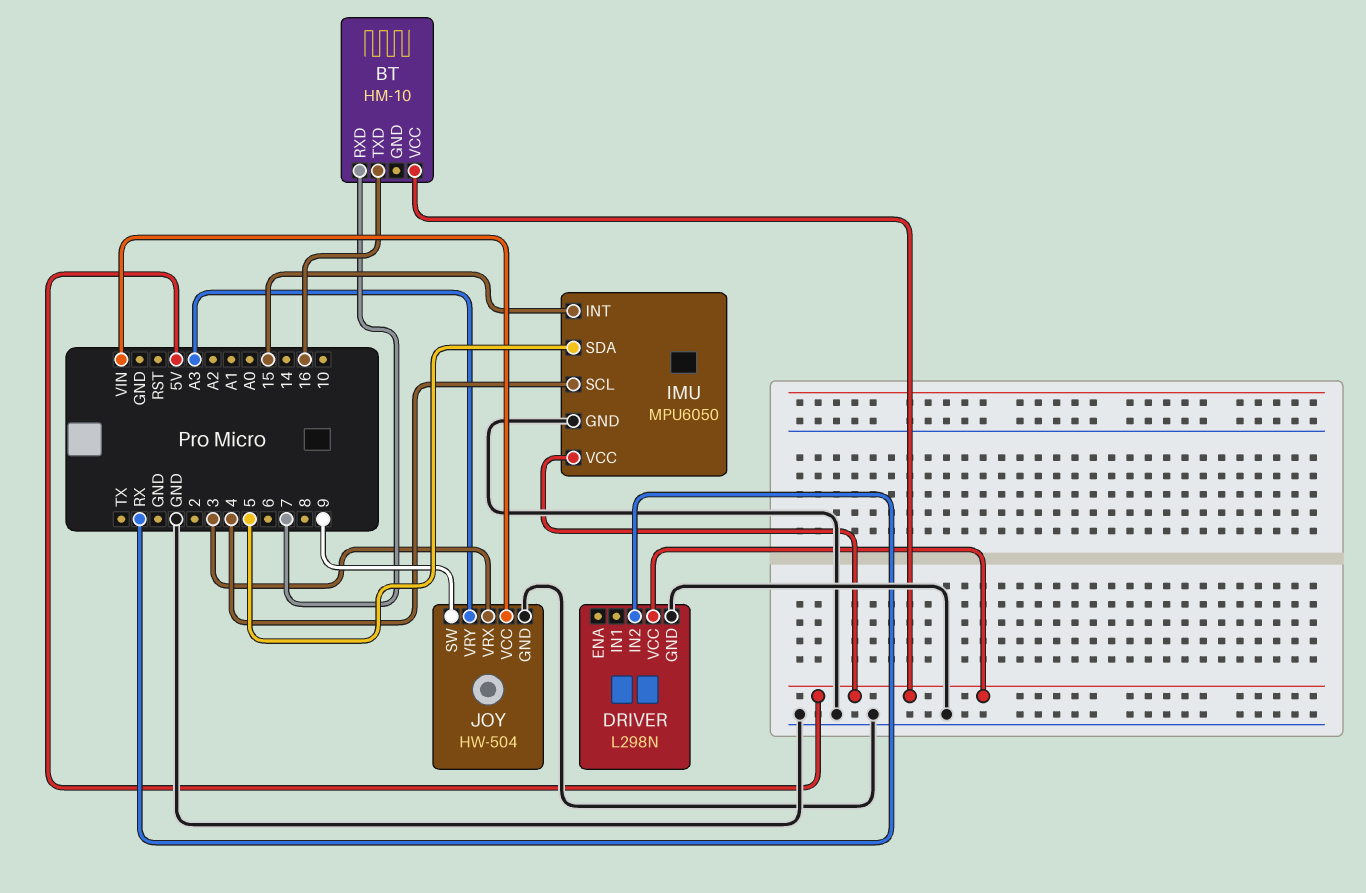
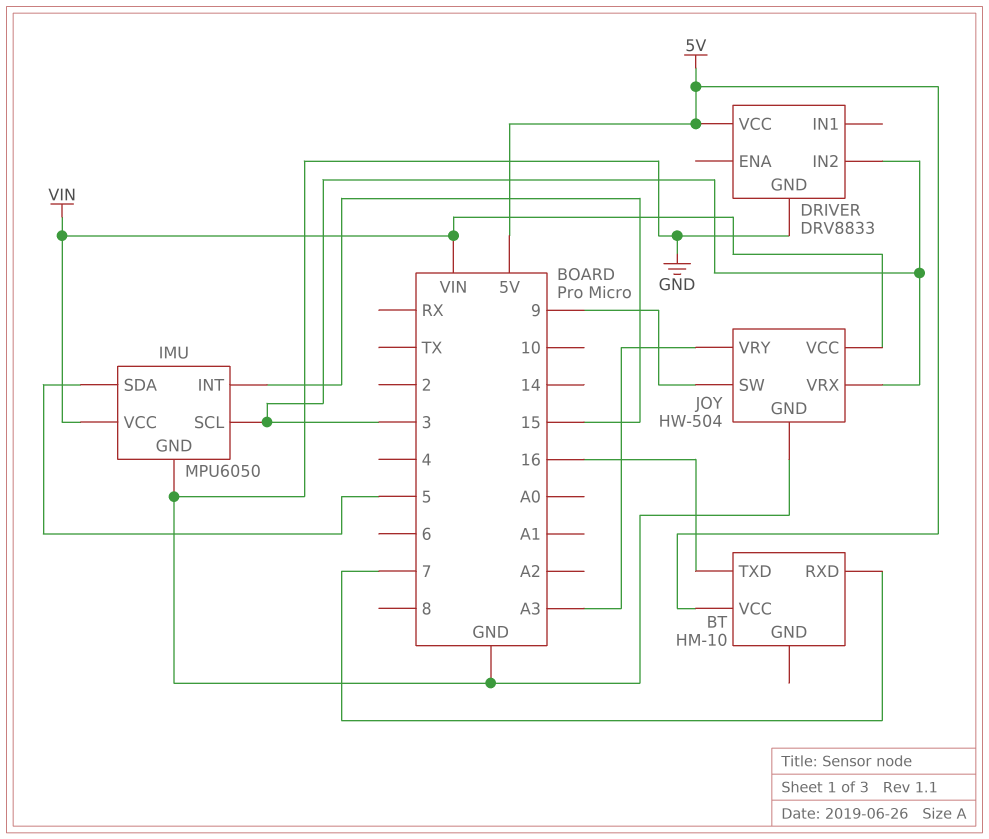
DRIVER: L298N -> DRV8833
DRIVER pin IN2: RX -> 3
IMU pin SCL: 4 -> 3
IMU pin VCC: 5V -> VIN

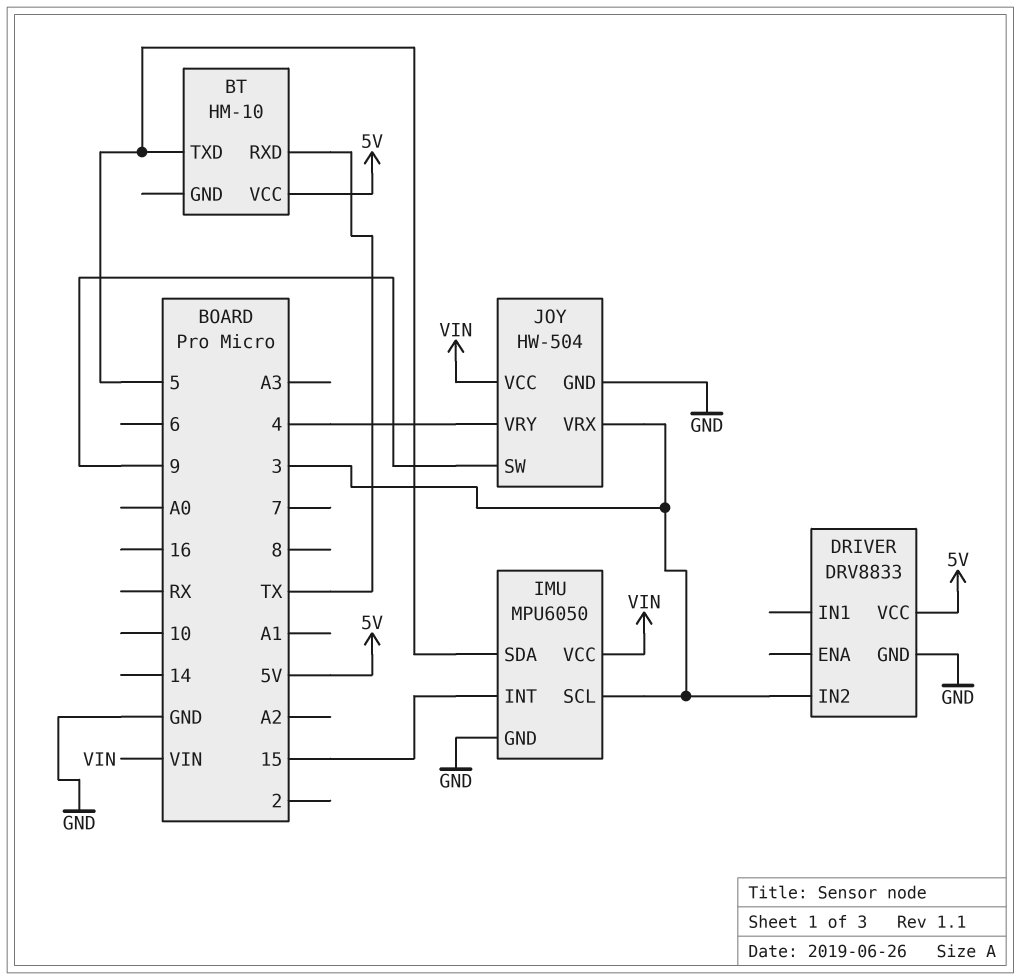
BT pin RXD: 7 -> TX
BT pin TXD: 16 -> 5
JOY pin VRY: A3 -> 4

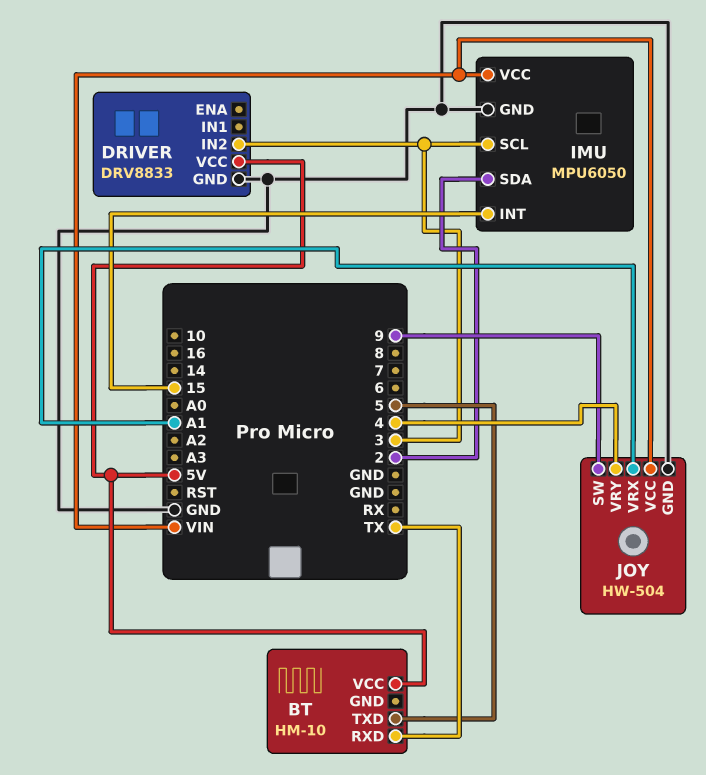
IMU pin SDA: 5 -> 2
JOY pin VRX: 3 -> A1

